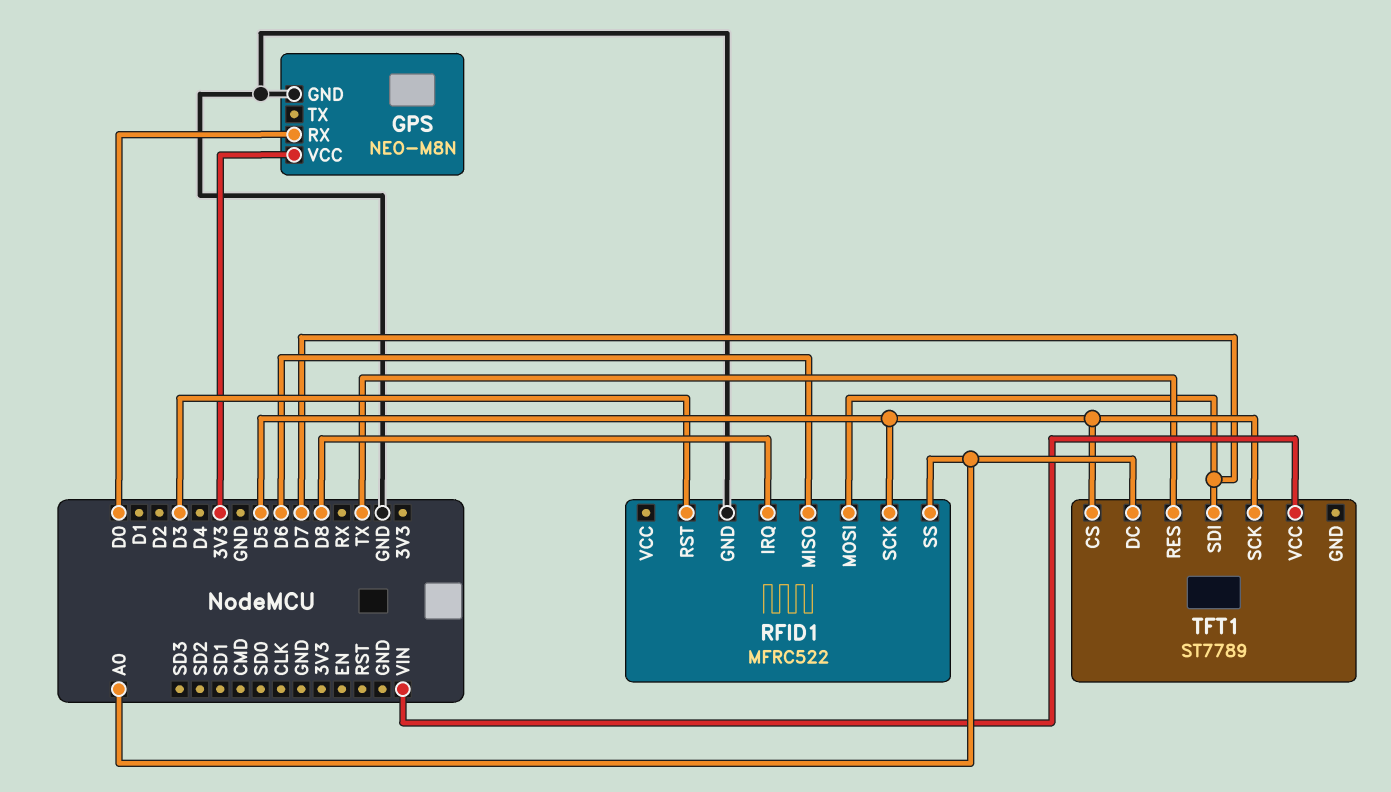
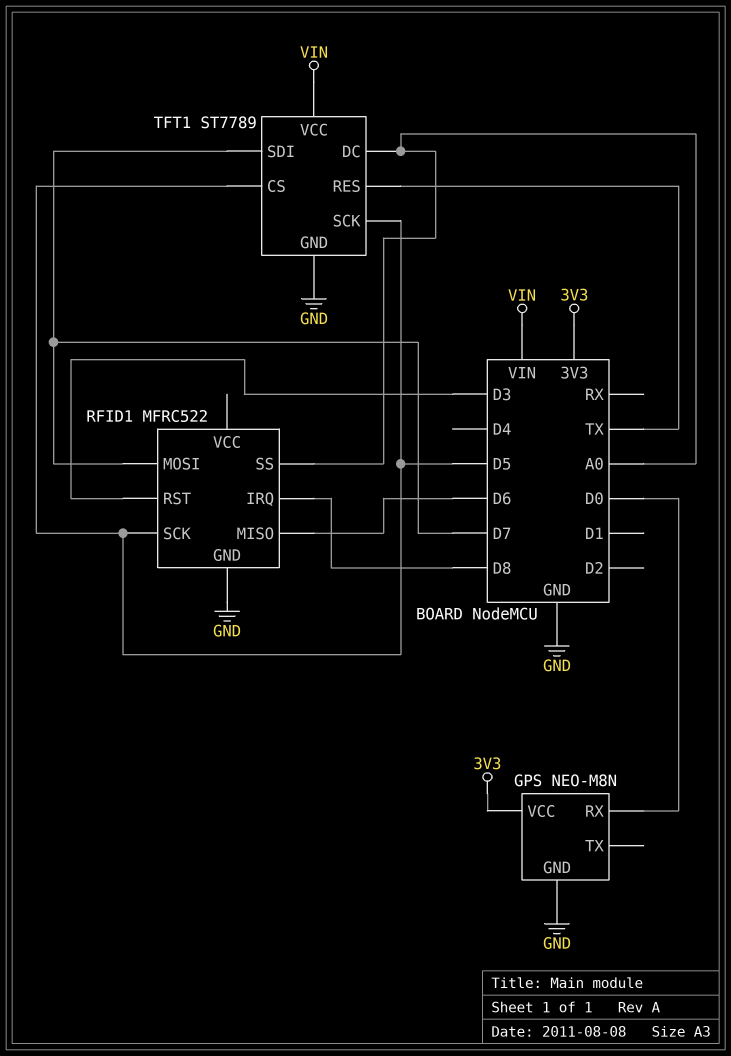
TFT1 pin GND: none -> GND

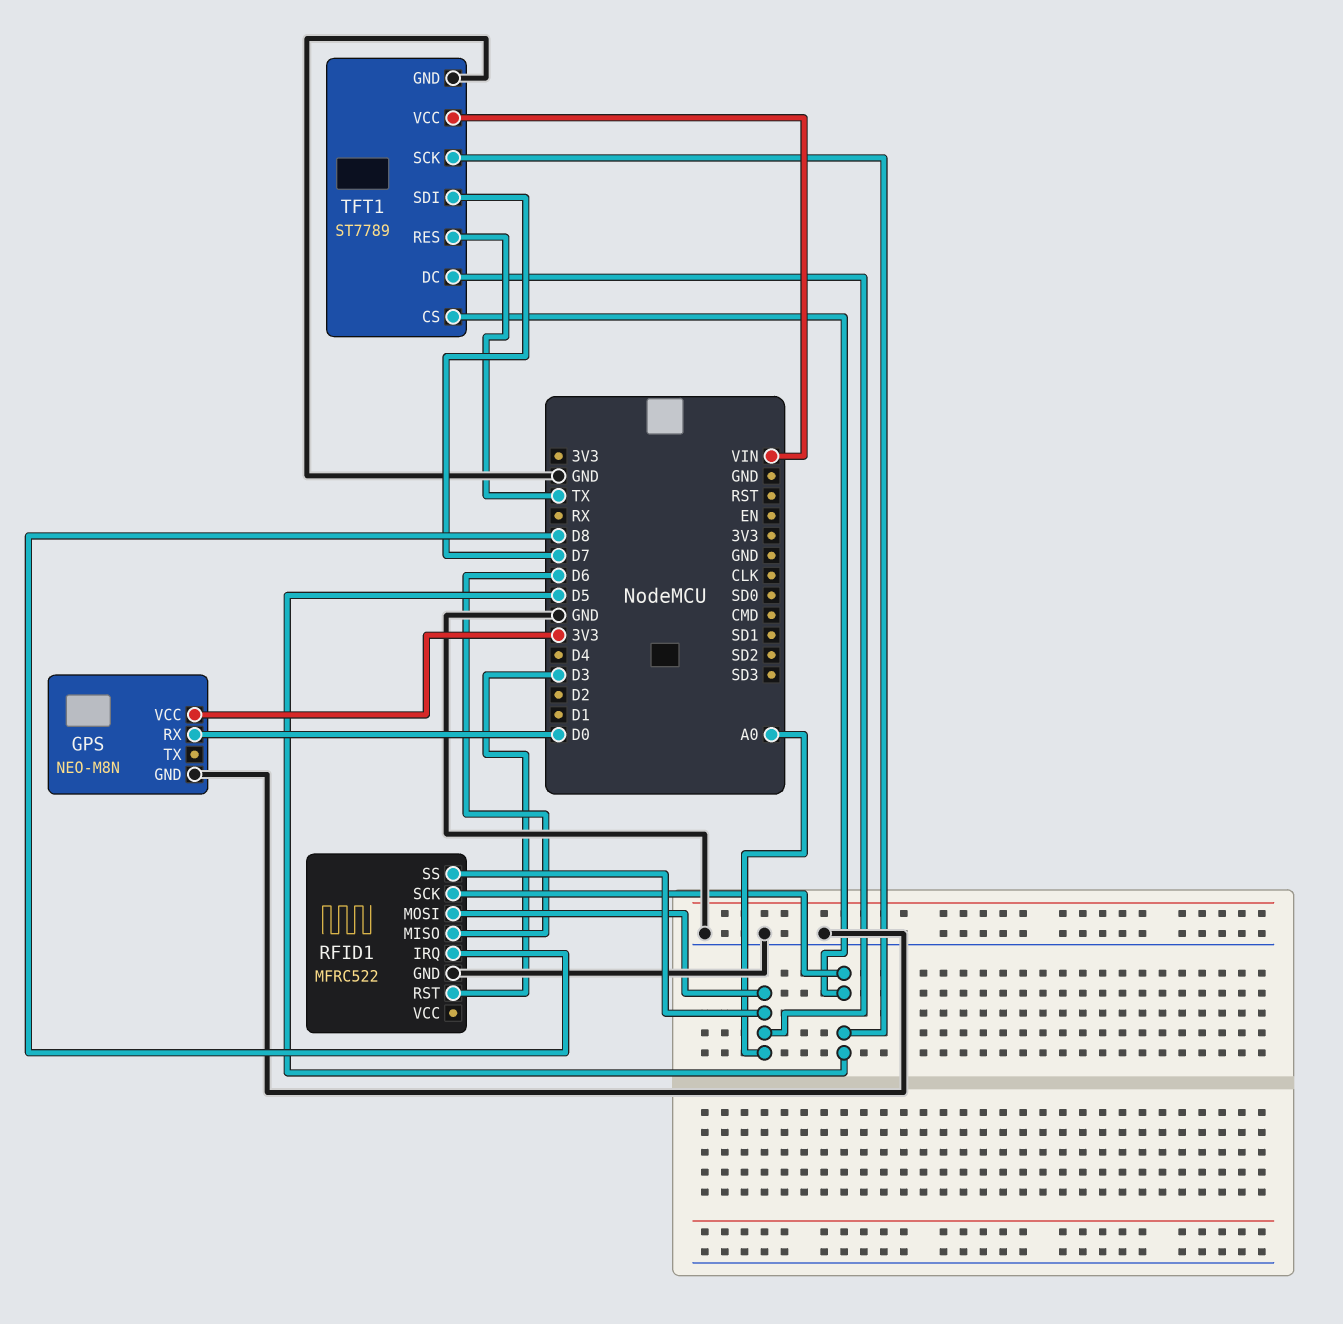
RFID1 pin MOSI: D7 -> A0

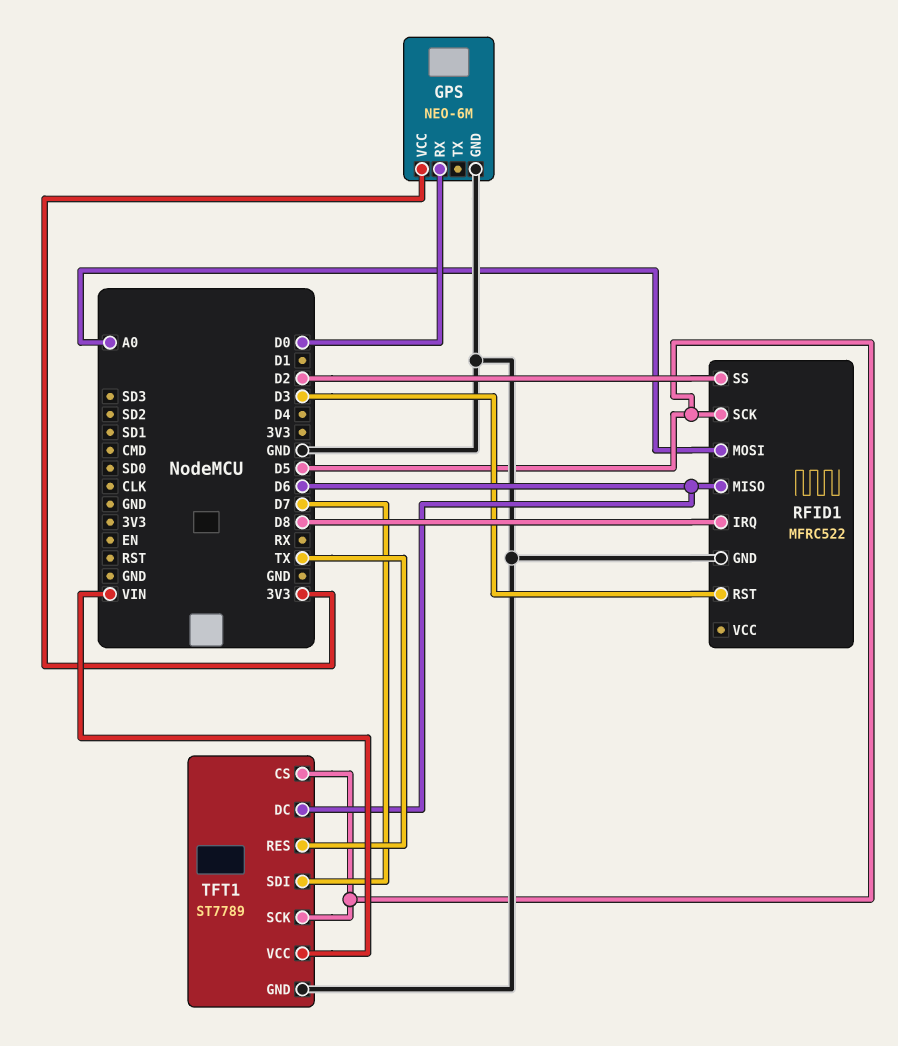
GPS: NEO-M8N -> NEO-6M
RFID1 pin SS: A0 -> D2
TFT1 pin DC: A0 -> D6

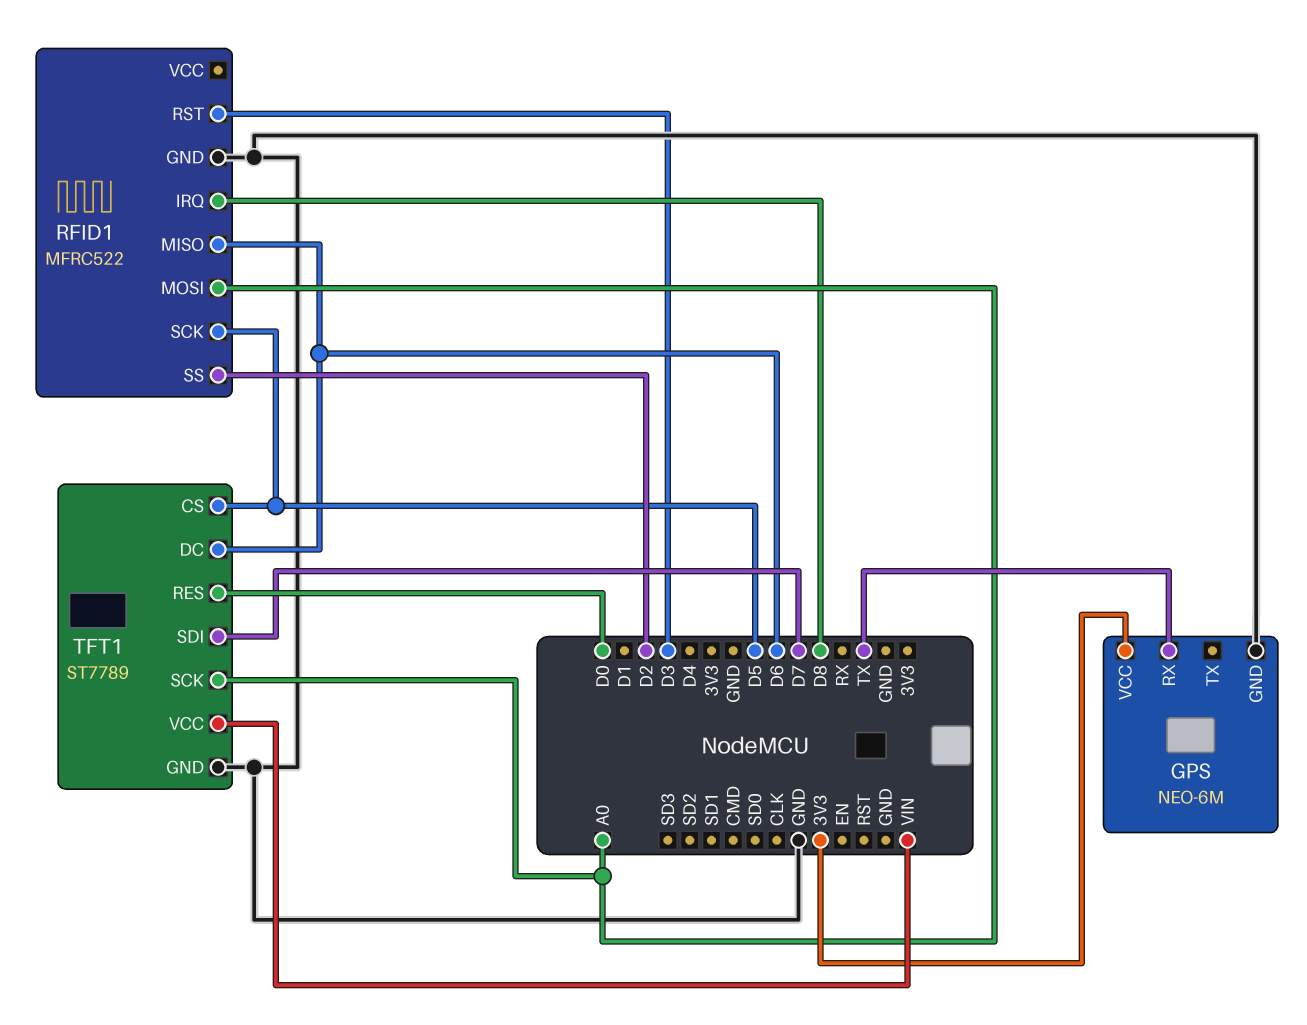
GPS pin RX: D0 -> TX
TFT1 pin RES: TX -> D0
TFT1 pin SCK: D5 -> A0

